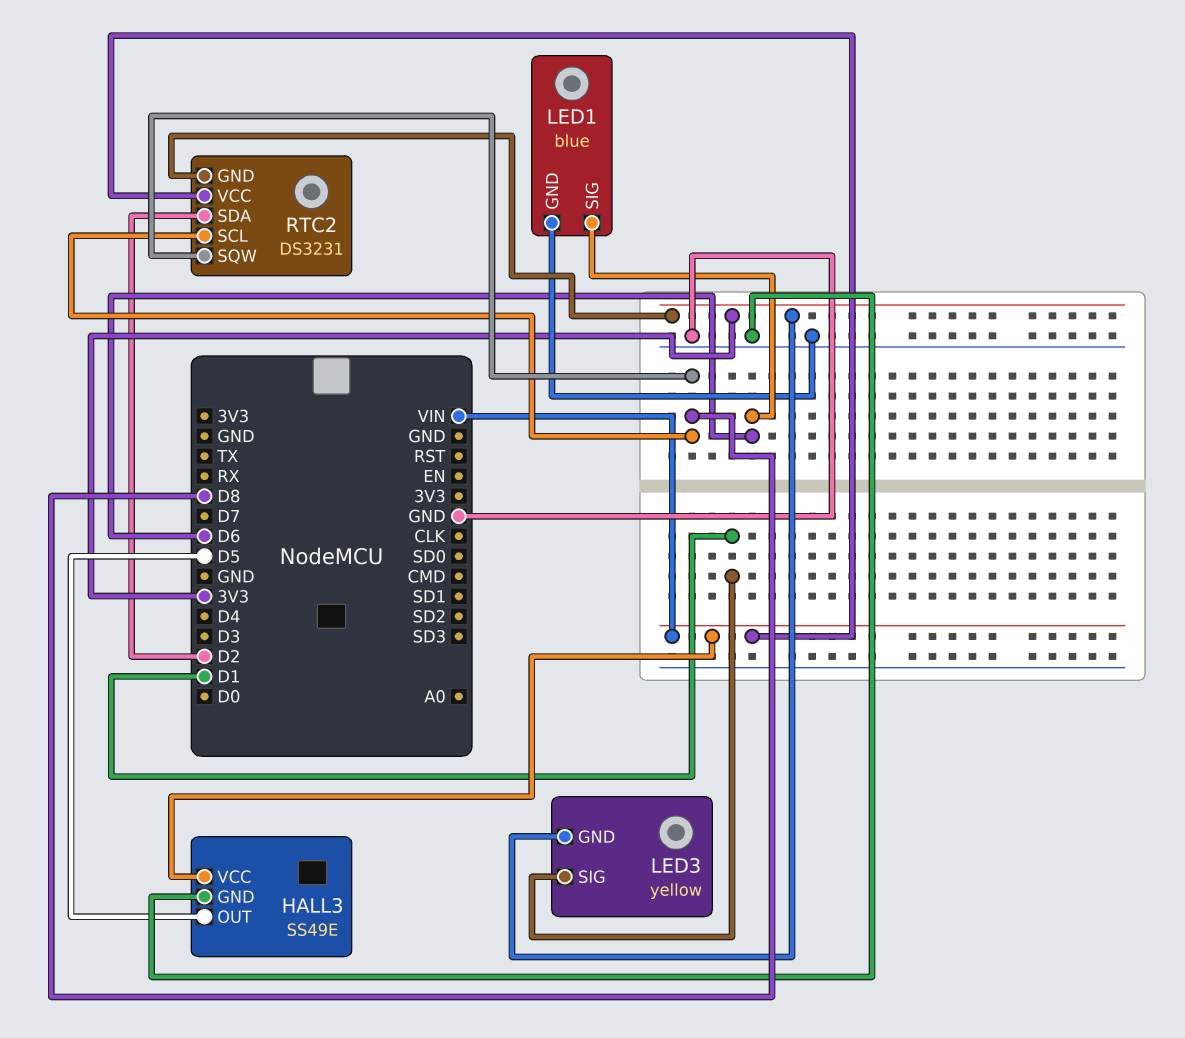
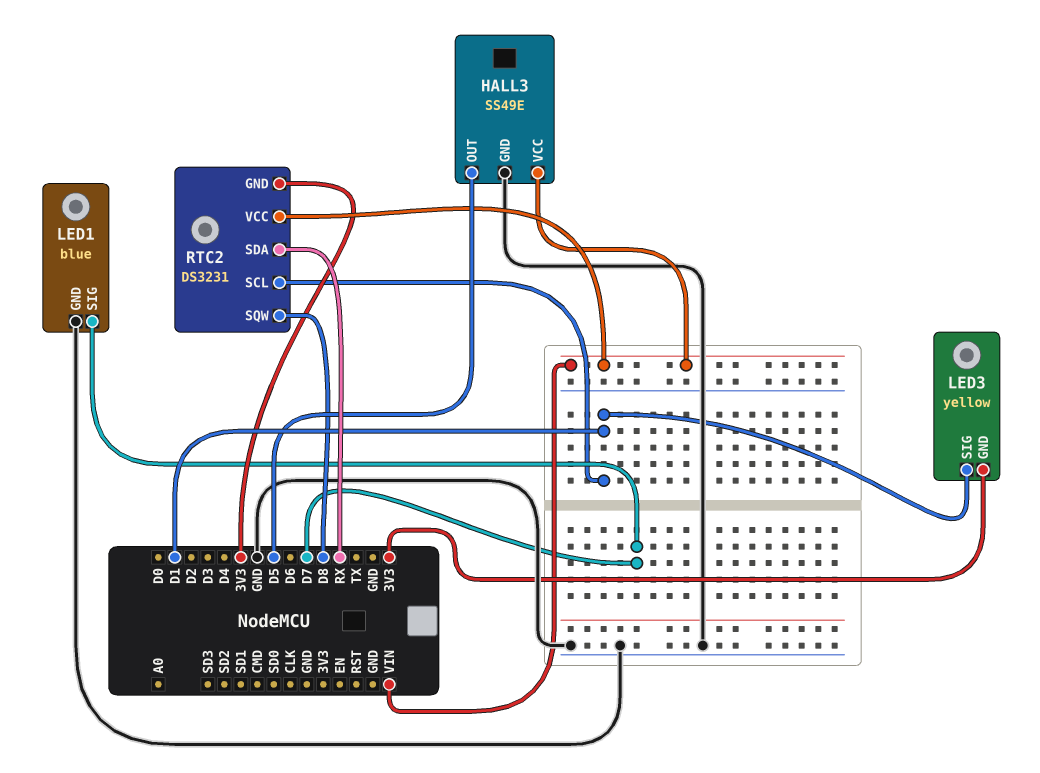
LED1 pin SIG: D6 -> D7
RTC2 pin SCL: D8 -> D1
RTC2 pin SDA: D2 -> RX

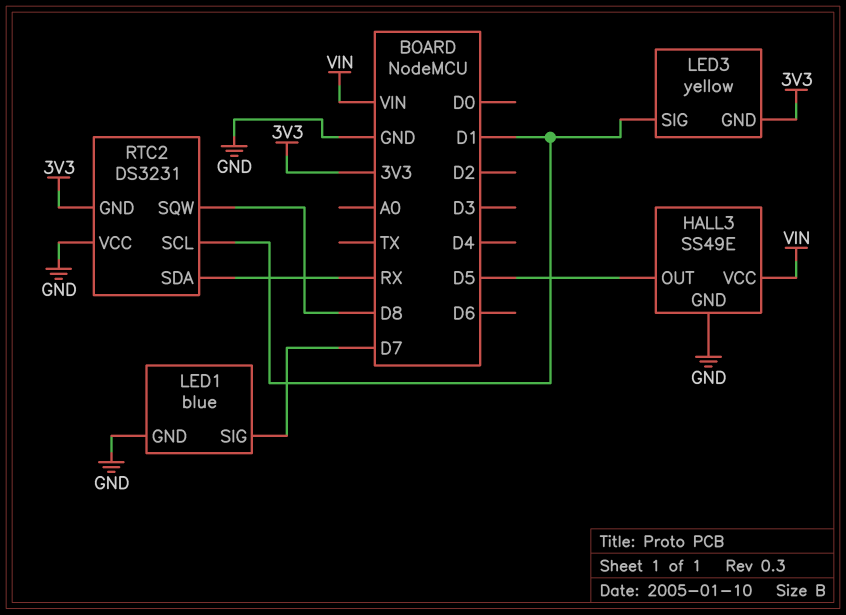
RTC2 pin VCC: VIN -> GND

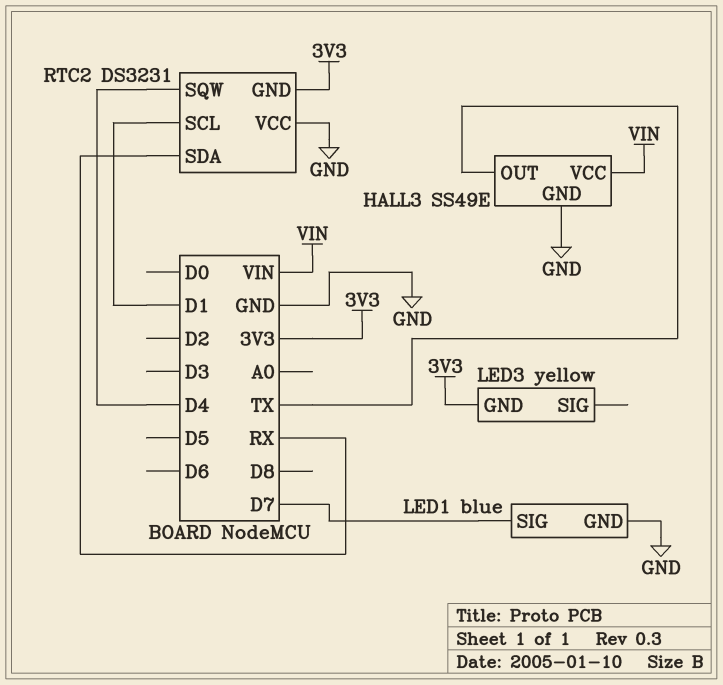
HALL3 pin OUT: D5 -> TX
LED3 pin SIG: D1 -> none
RTC2 pin SQW: D8 -> D4

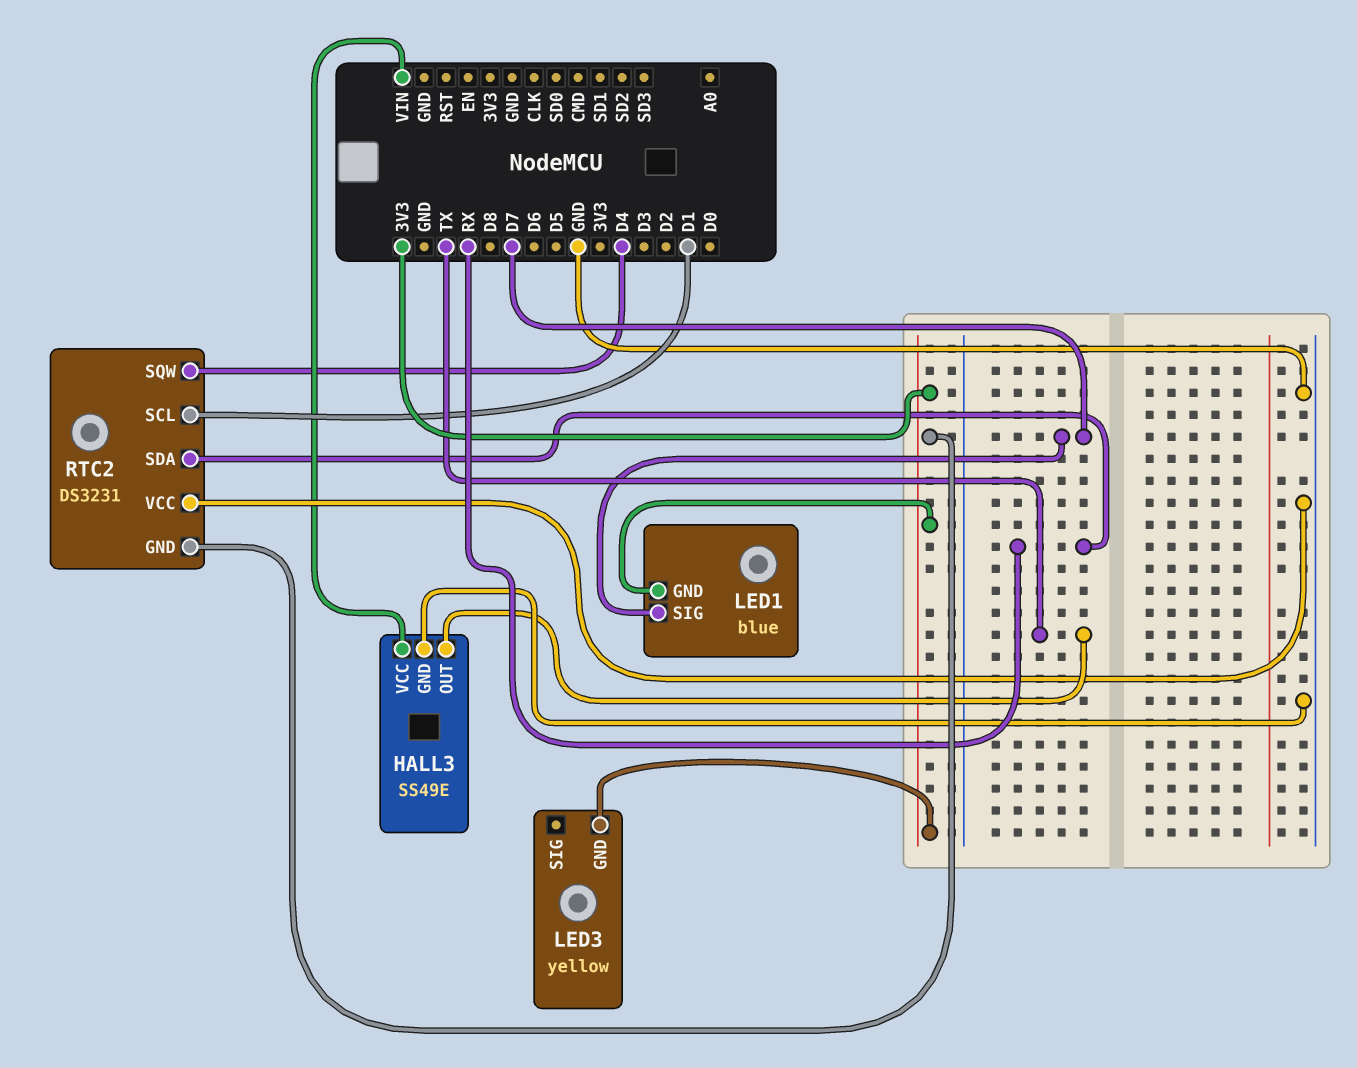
LED1 pin GND: GND -> 3V3

